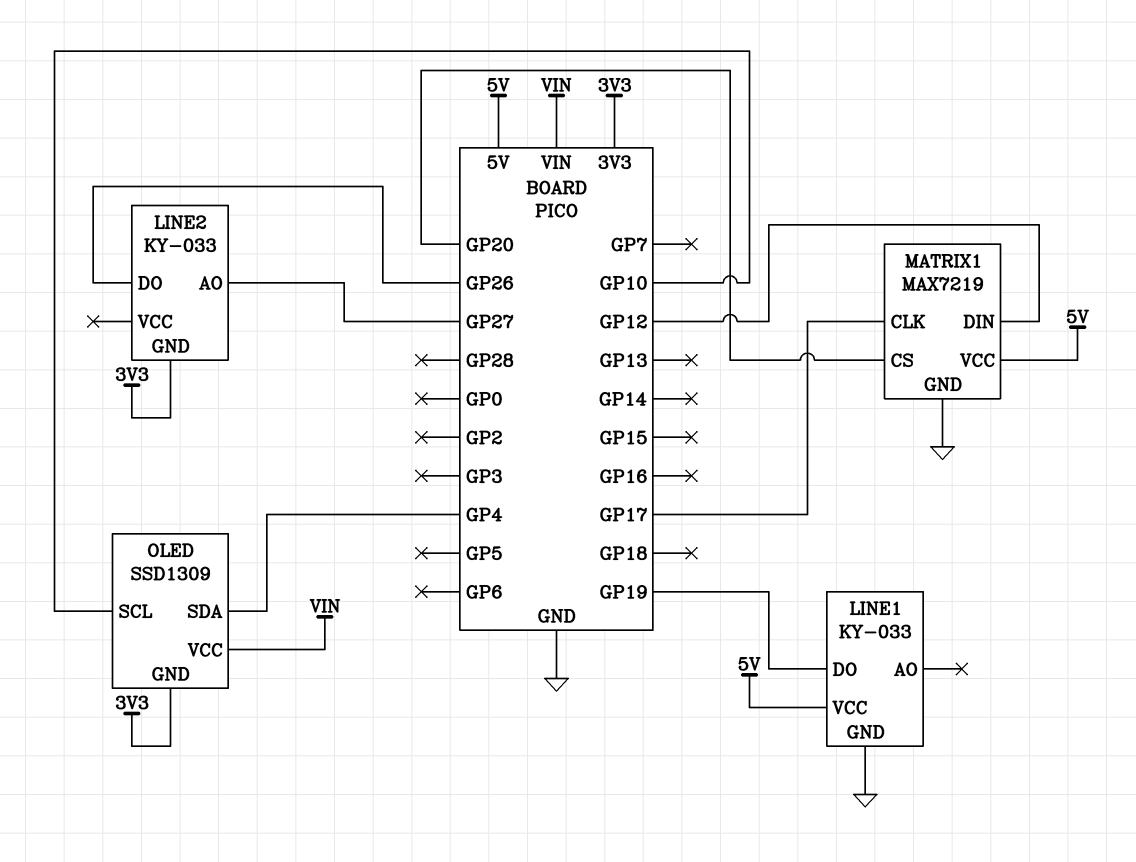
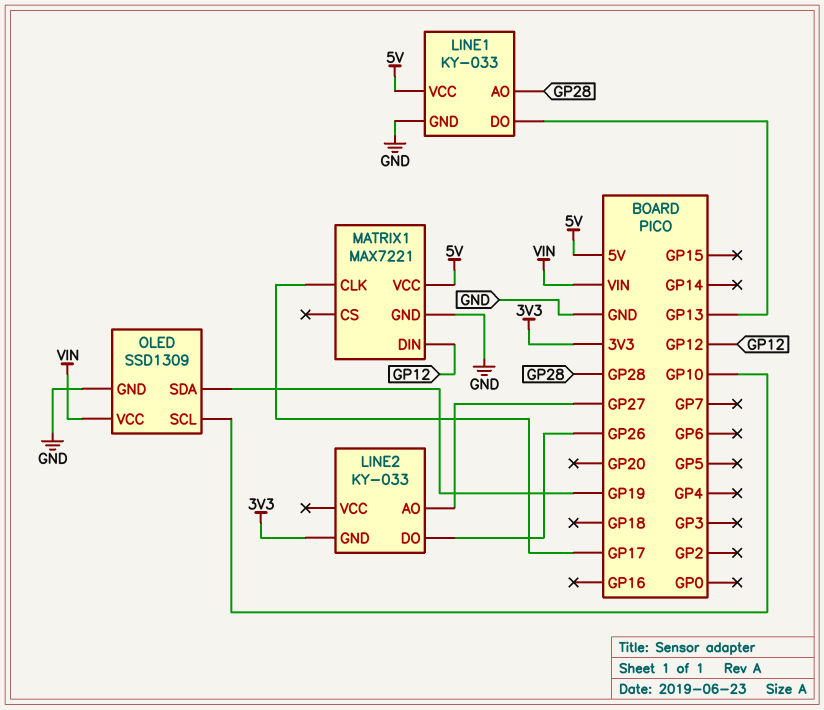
LINE1 pin AO: none -> GP28
LINE1 pin DO: GP19 -> GP13
MATRIX1: MAX7219 -> MAX7221
MATRIX1 pin CS: GP20 -> none
OLED pin GND: 3V3 -> GND
OLED pin SDA: GP4 -> GP19

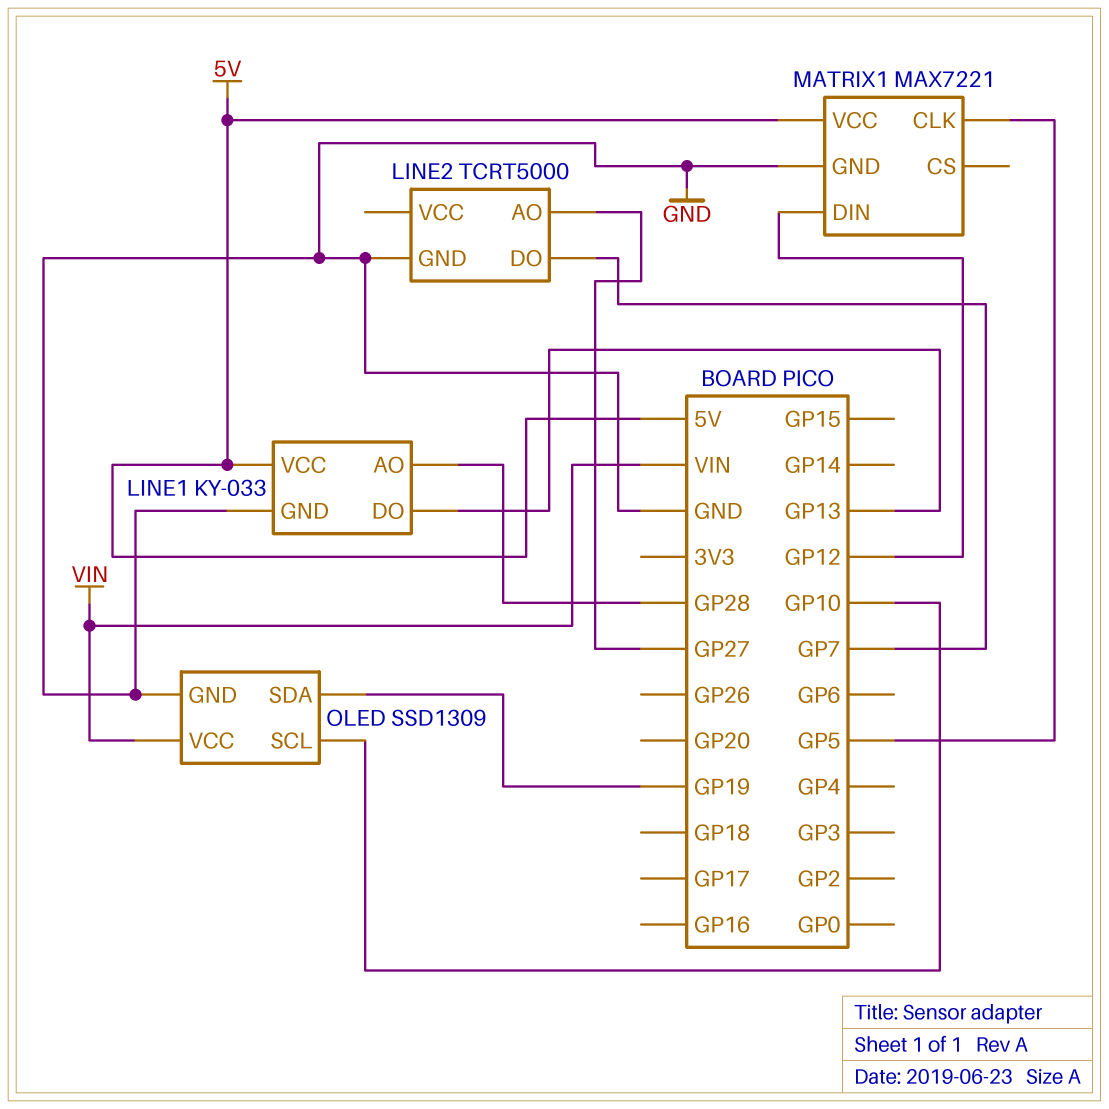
LINE2: KY-033 -> TCRT5000
LINE2 pin DO: GP26 -> GP7
LINE2 pin GND: 3V3 -> GND
MATRIX1 pin CLK: GP17 -> GP5

